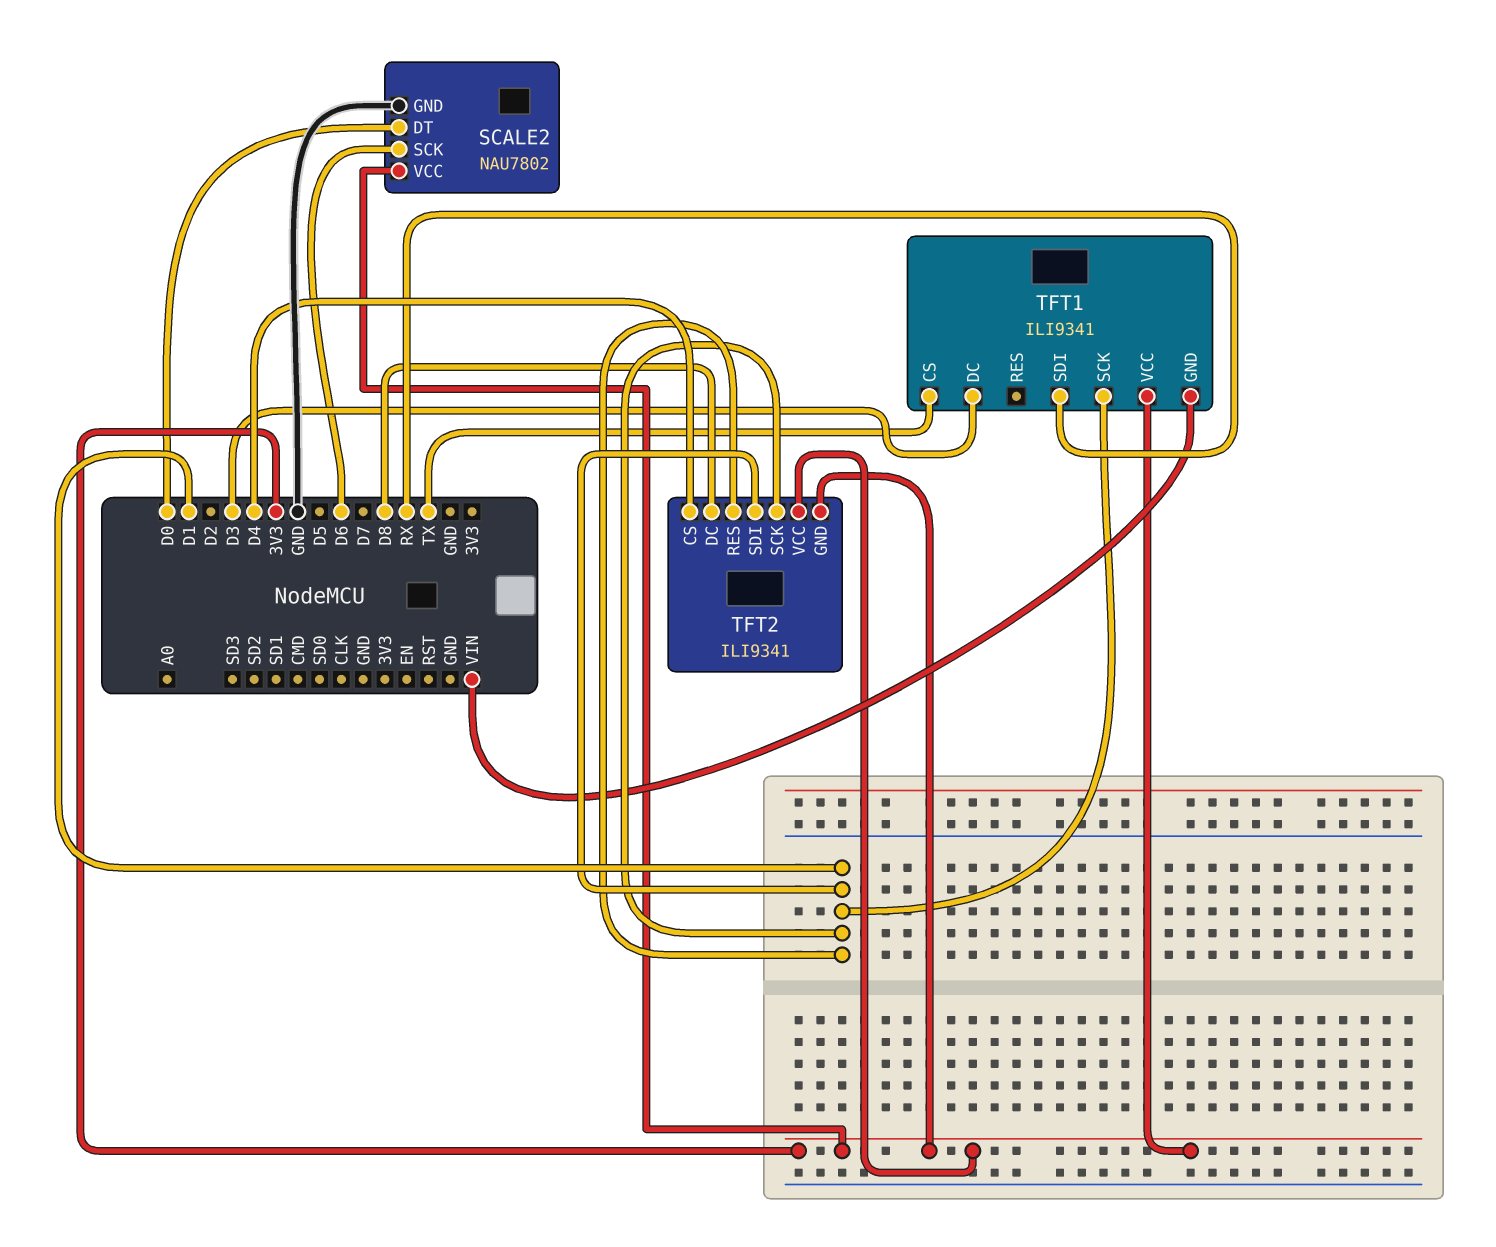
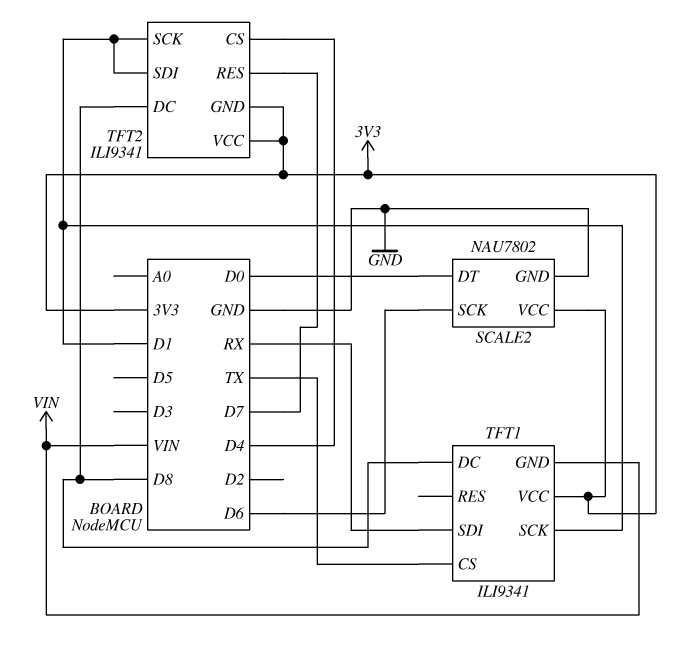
TFT1 pin DC: D3 -> D8
TFT2 pin RES: D1 -> D7

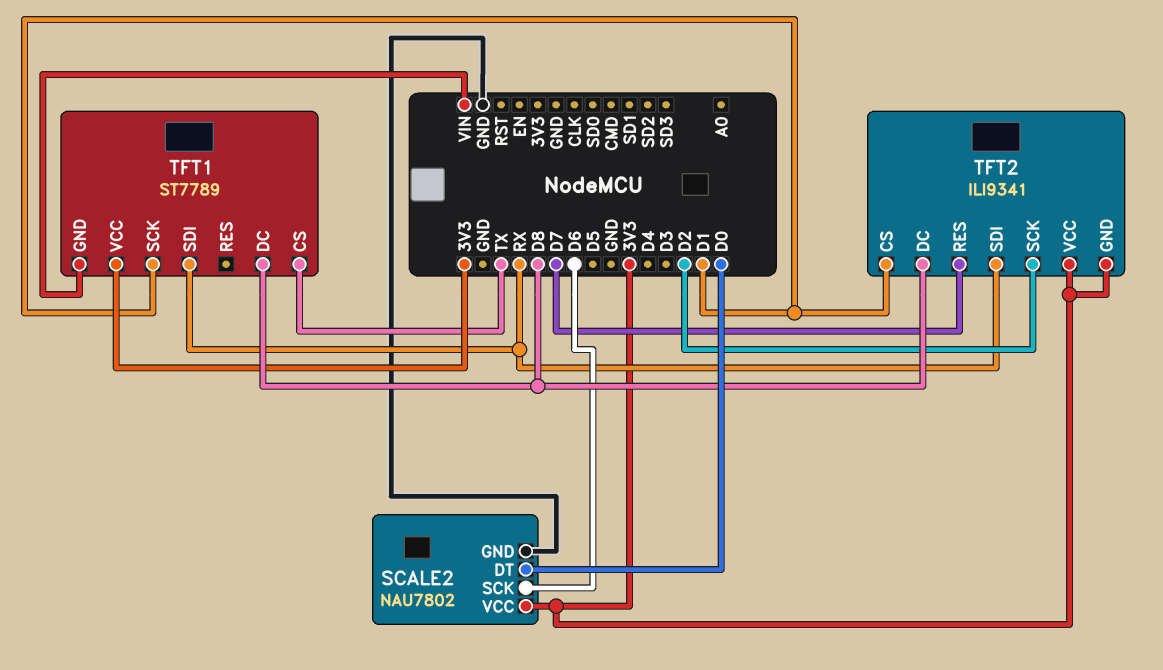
TFT1: ILI9341 -> ST7789
TFT2 pin CS: D4 -> D1
TFT2 pin SCK: D1 -> D2
TFT2 pin SDI: D1 -> RX

